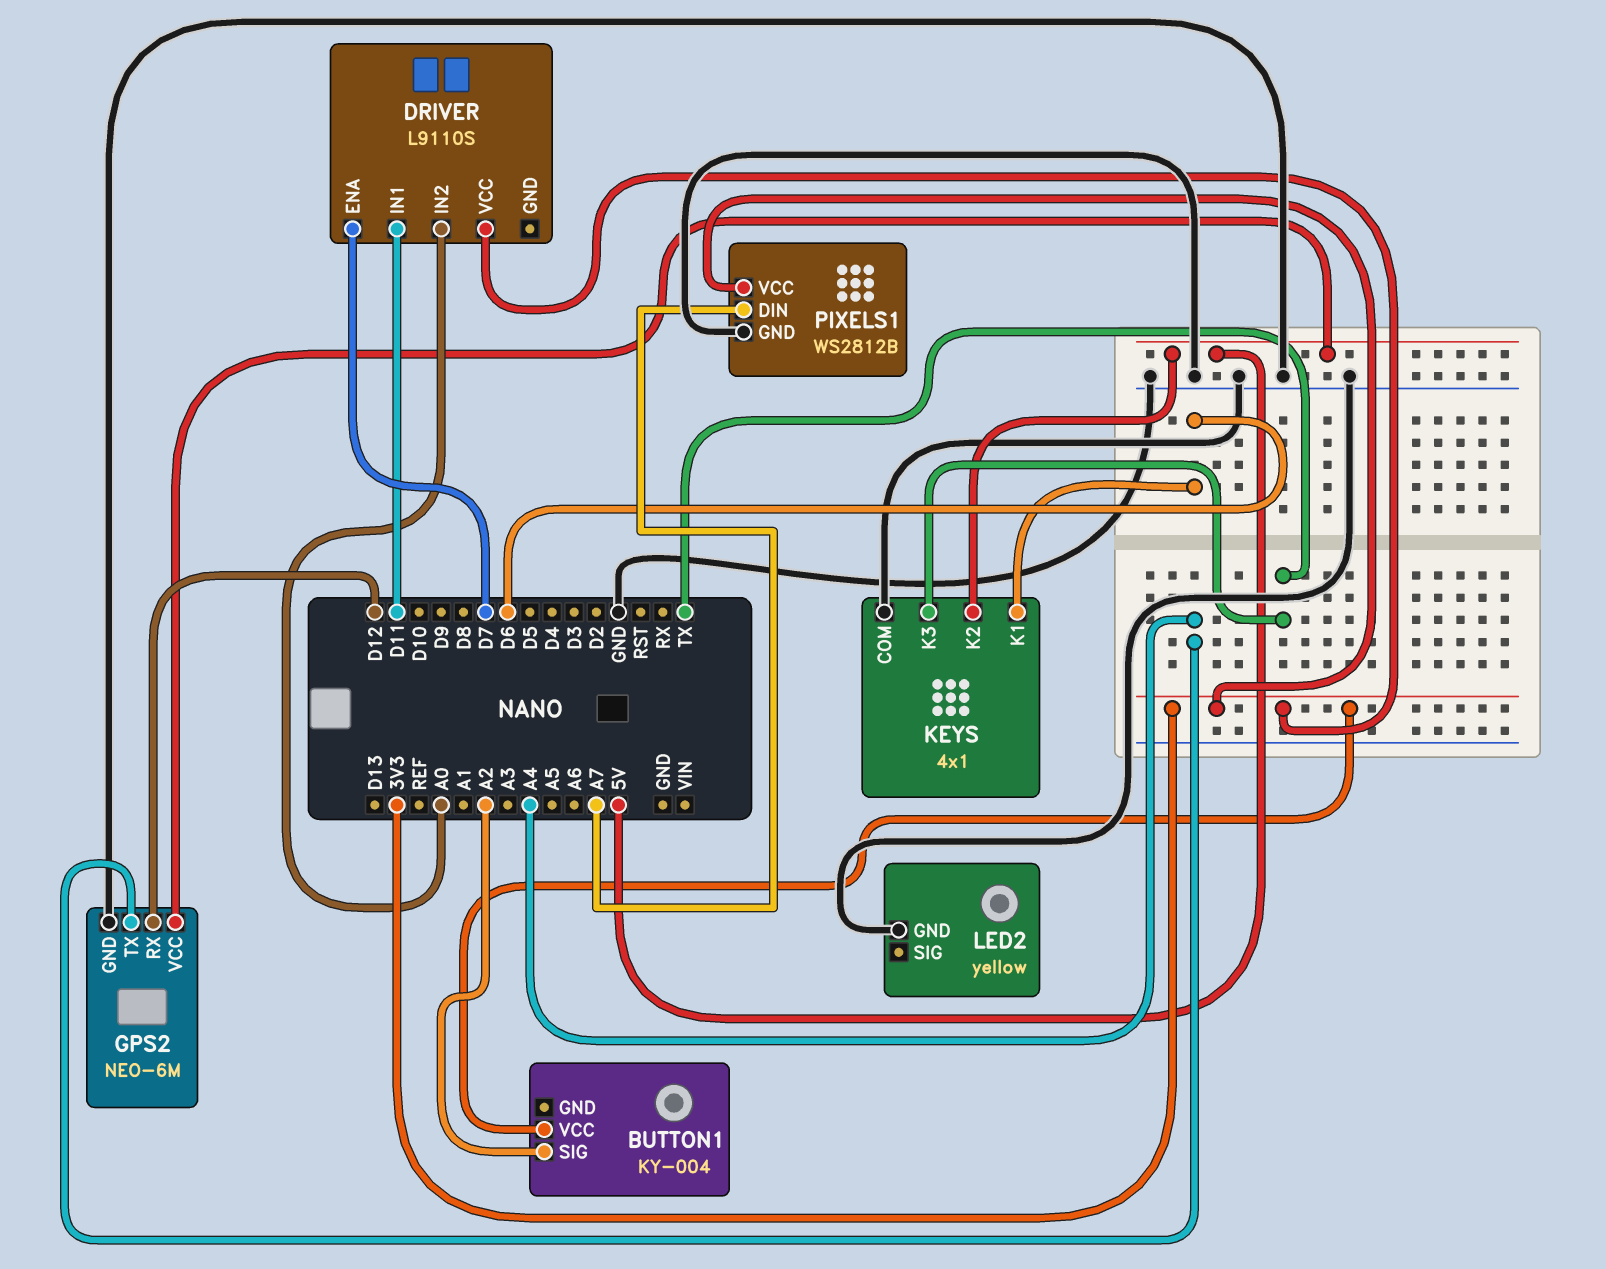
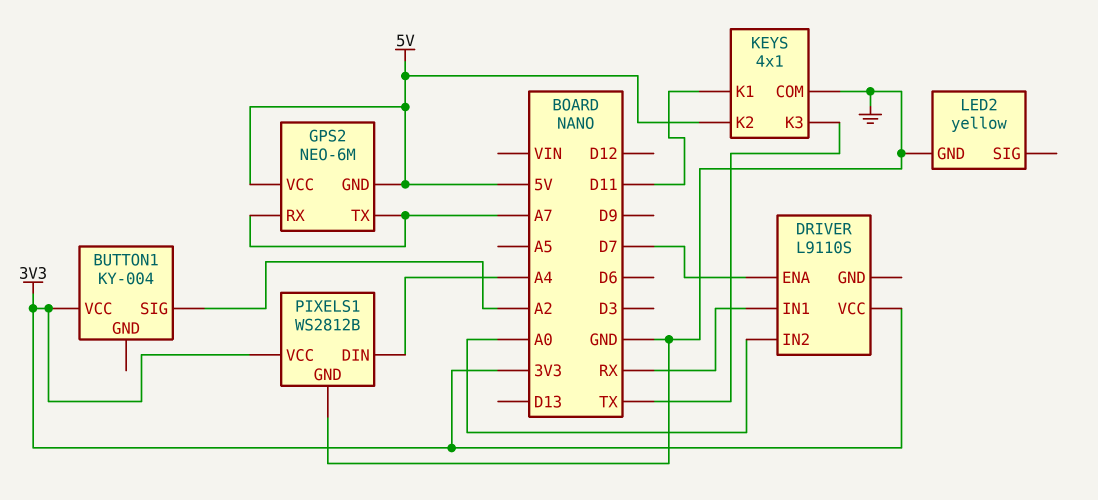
DRIVER pin IN1: D11 -> RX
GPS2 pin GND: GND -> 5V
GPS2 pin RX: D12 -> A7
GPS2 pin TX: A4 -> A7
KEYS pin K1: D6 -> D11
PIXELS1 pin DIN: A7 -> A4

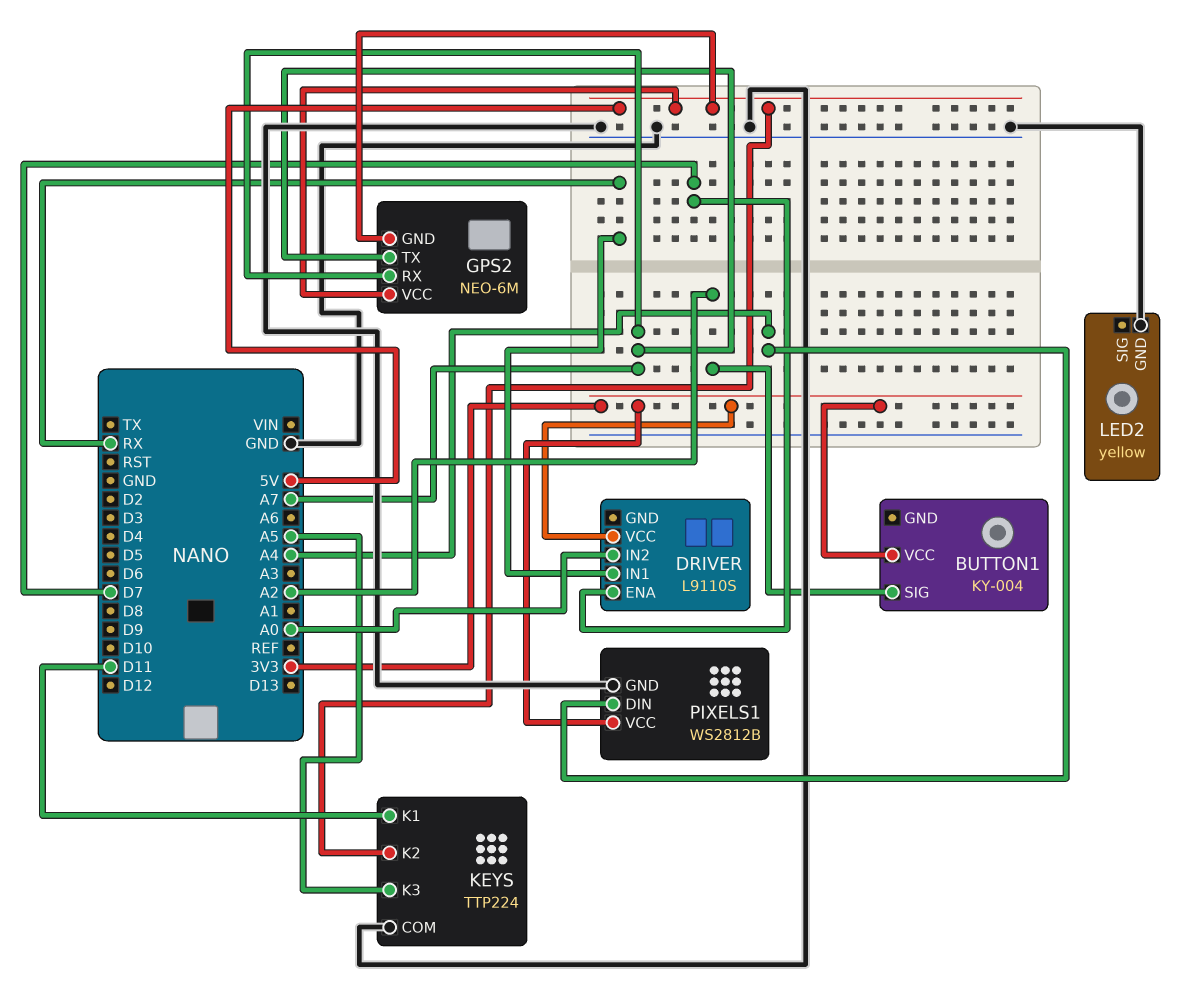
KEYS: 4x1 -> TTP224
KEYS pin K3: TX -> A5

